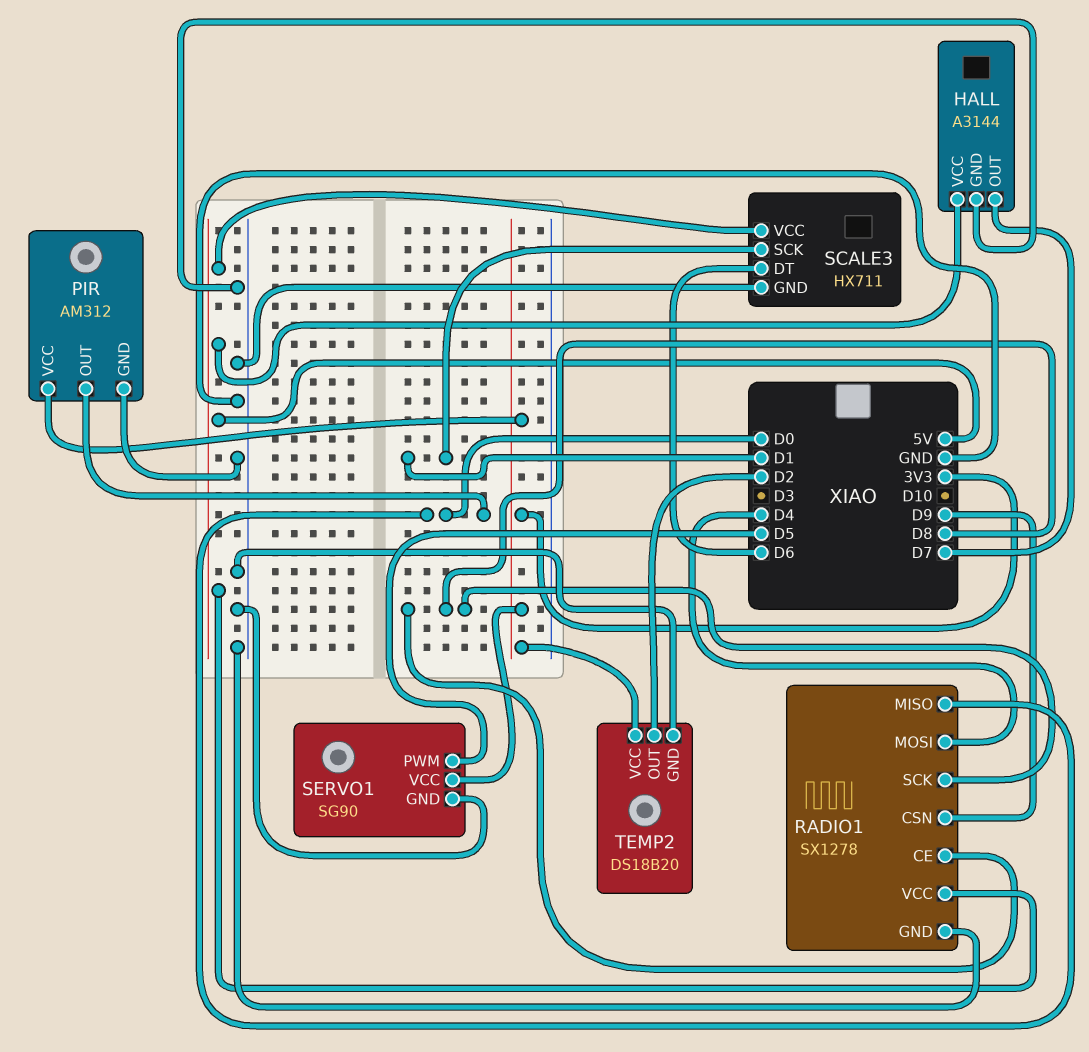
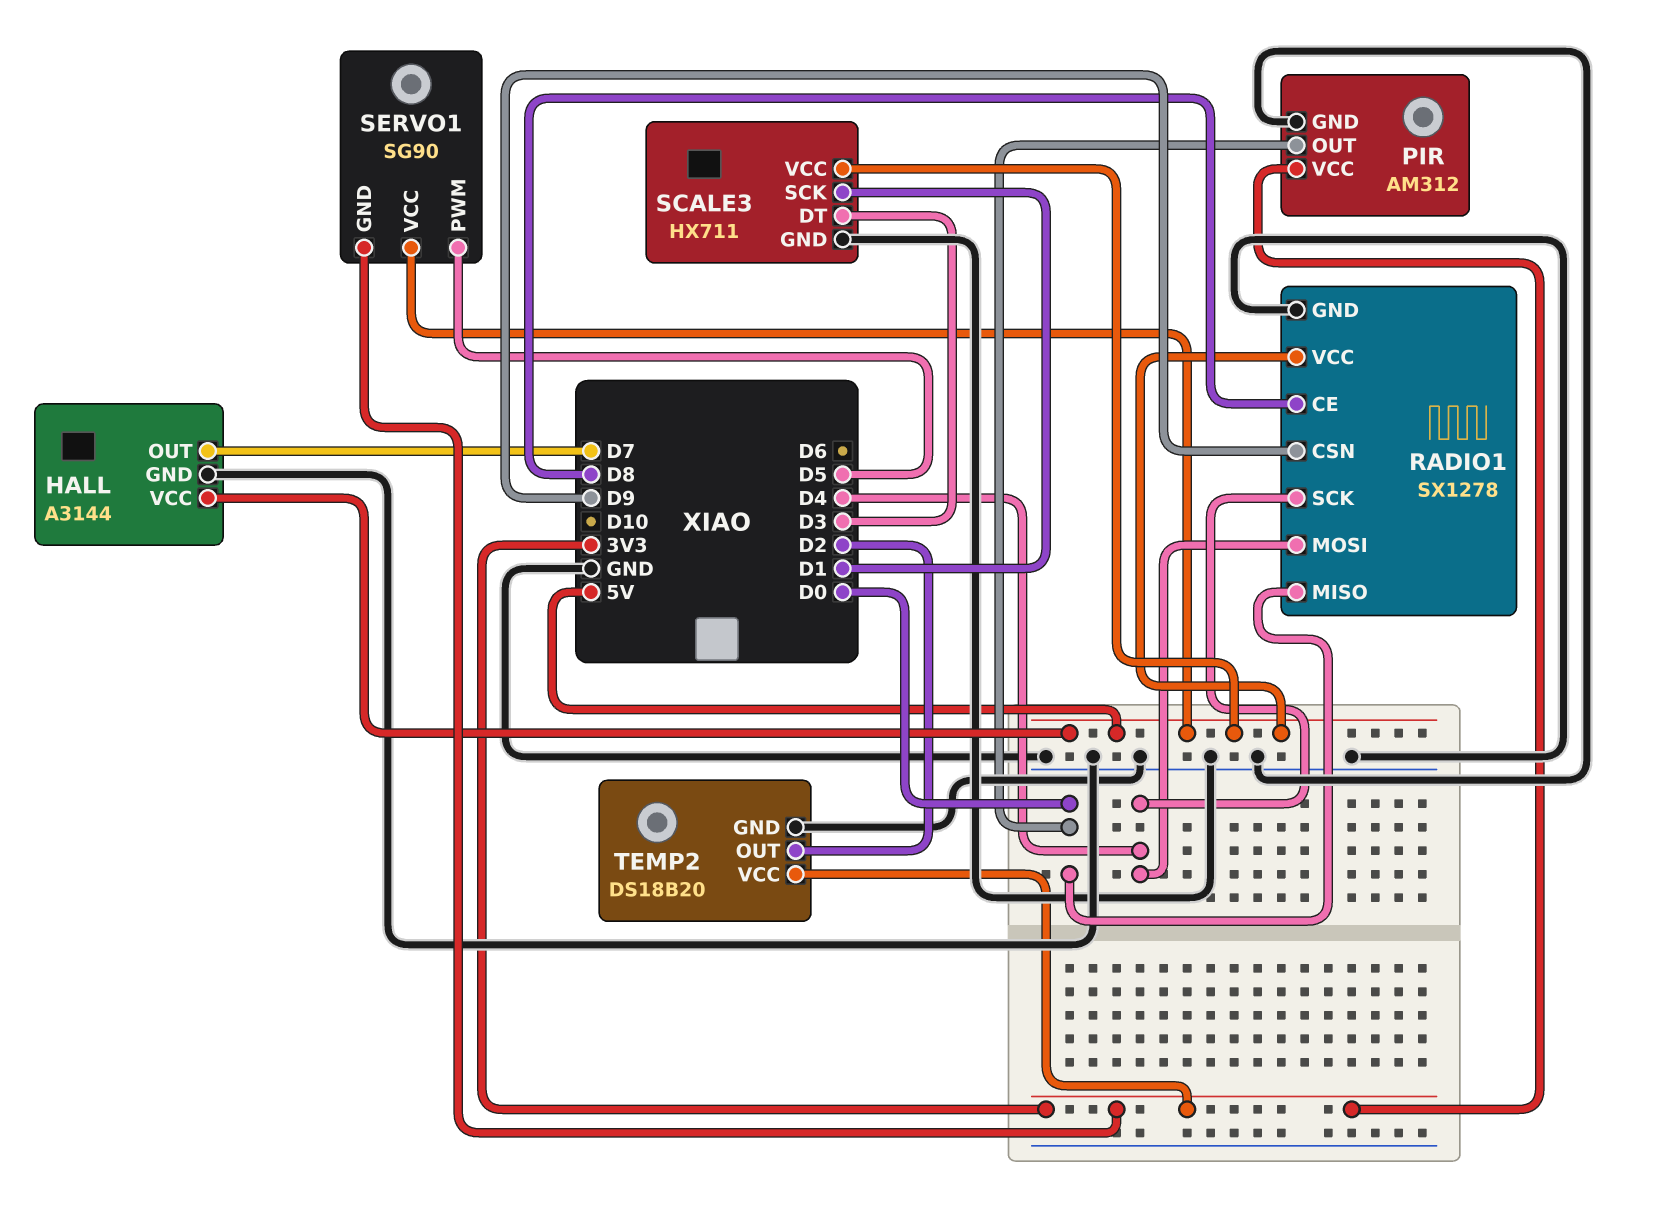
RADIO1 pin SCK: D8 -> D4
SCALE3 pin DT: D6 -> D3
SERVO1 pin GND: GND -> 3V3
SERVO1 pin VCC: 3V3 -> 5V

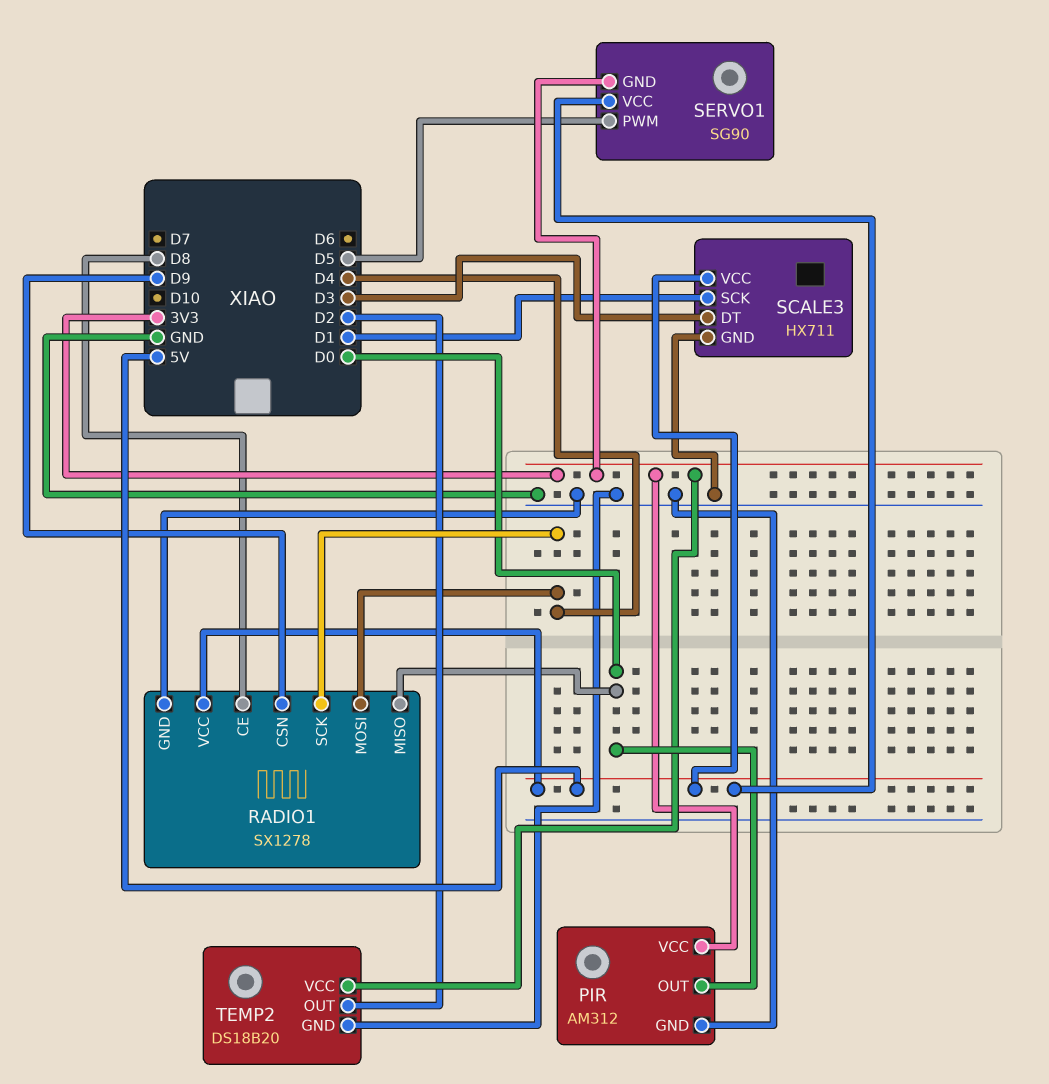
HALL: A3144 -> none
HALL pin GND: GND -> none
HALL pin OUT: D7 -> none
HALL pin VCC: 5V -> none

